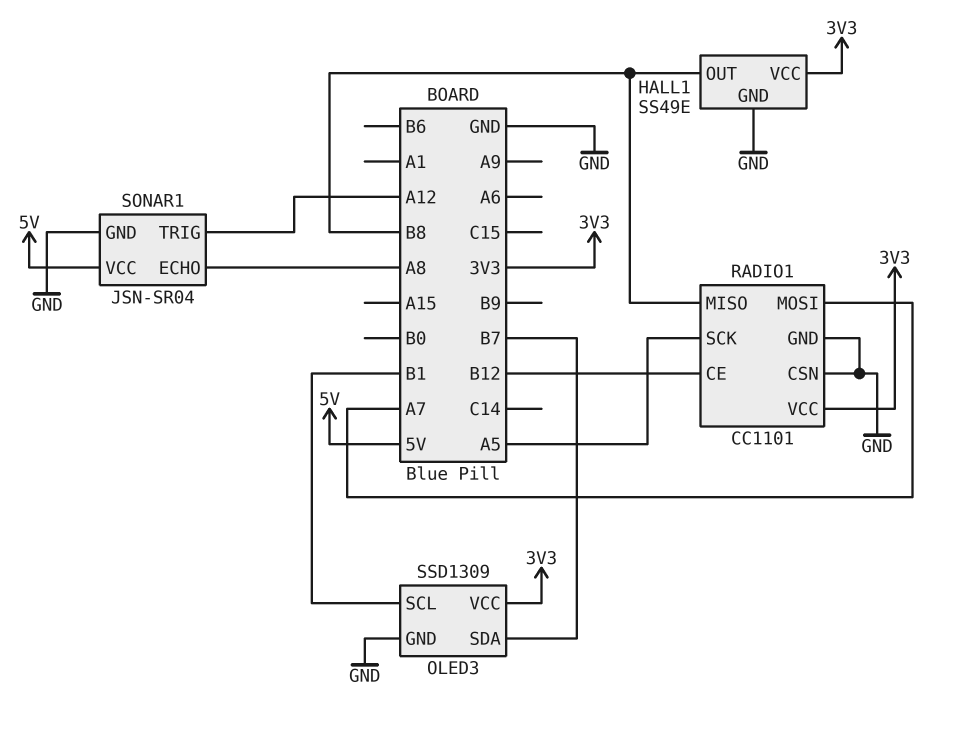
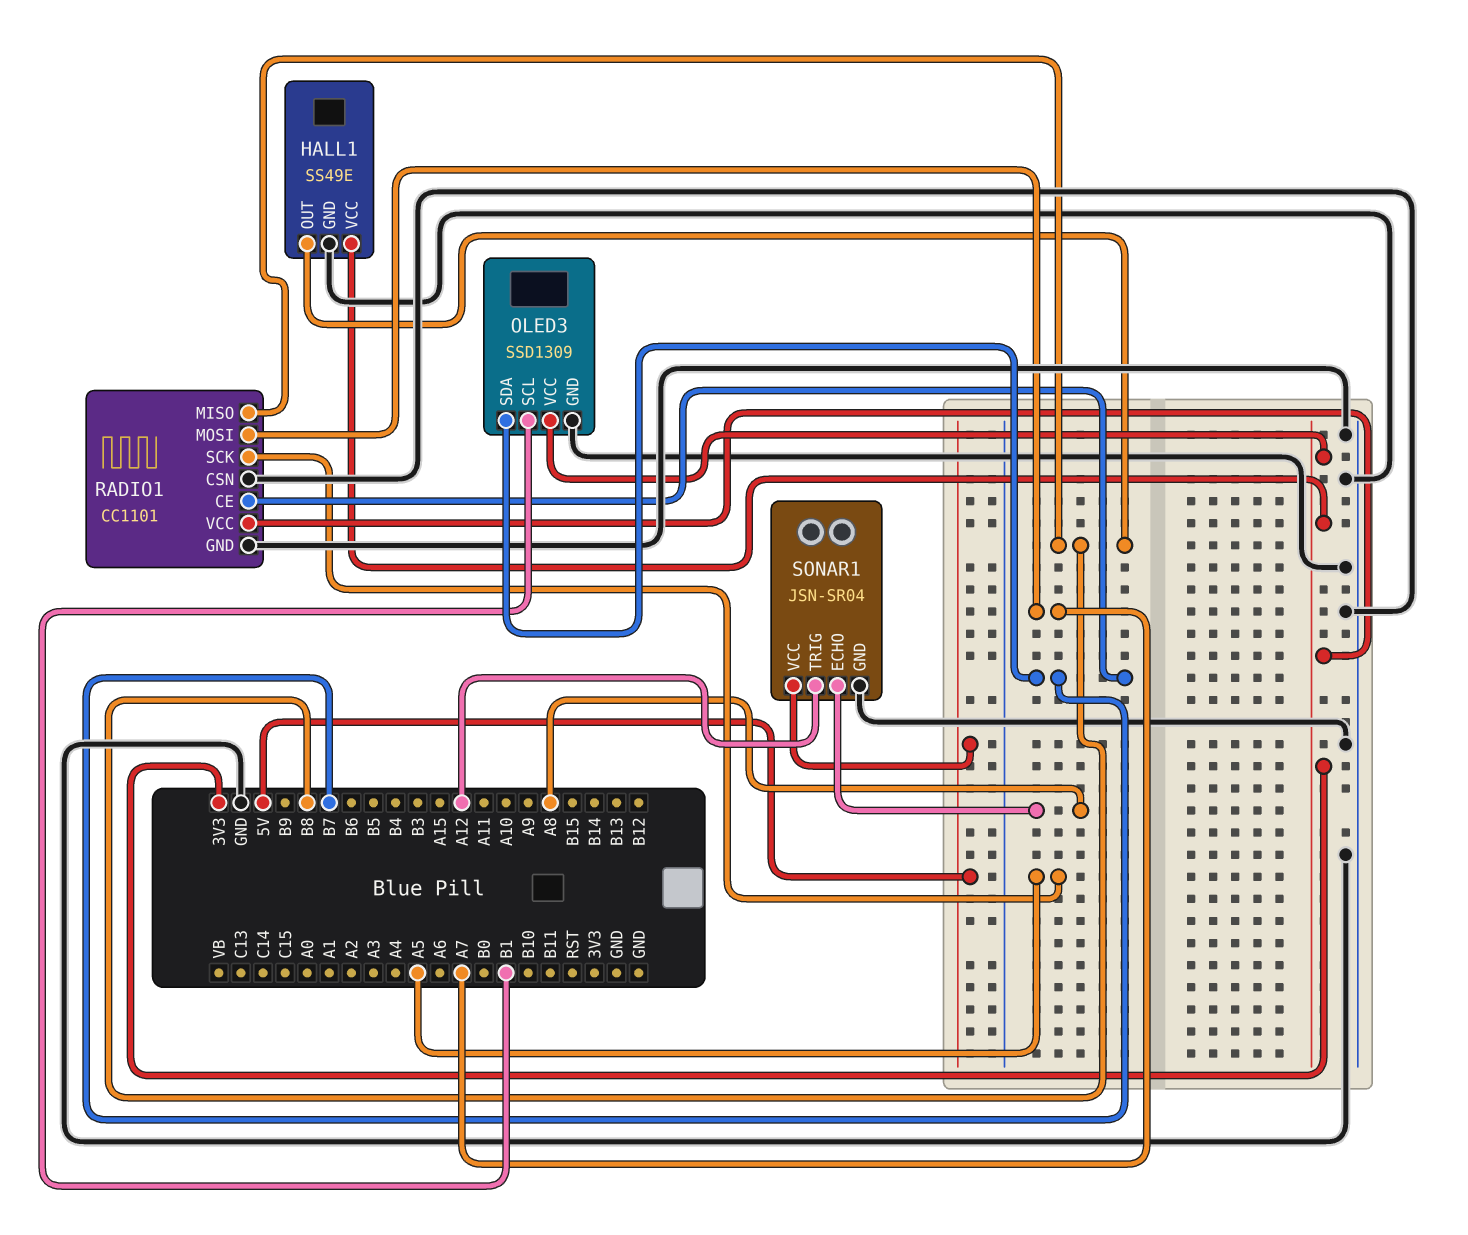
RADIO1 pin CE: B12 -> B7

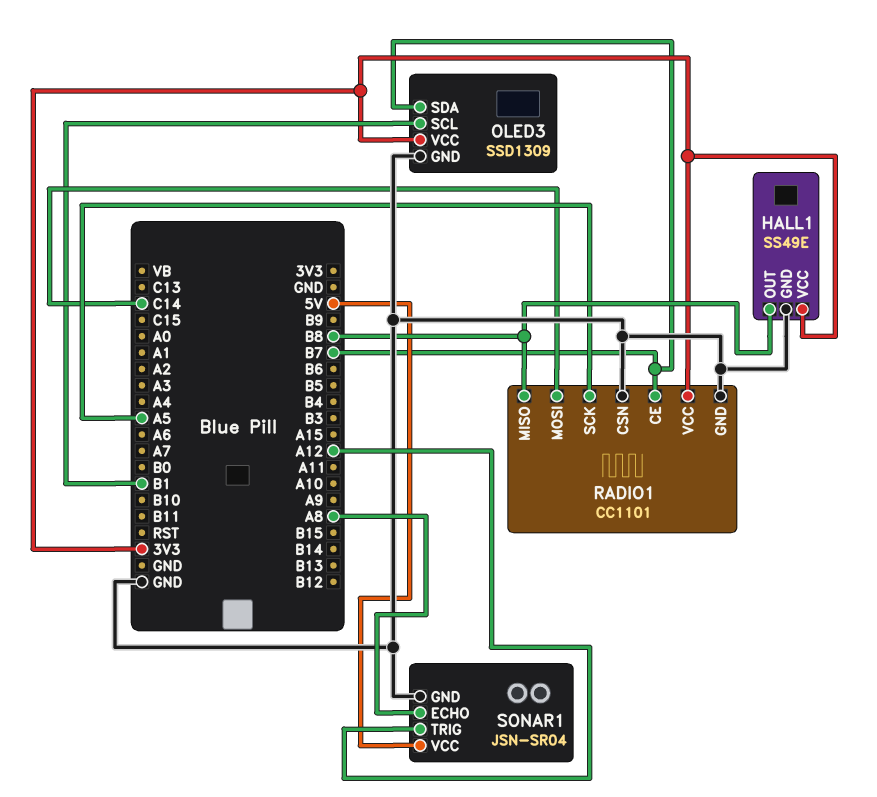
RADIO1 pin MOSI: A7 -> C14

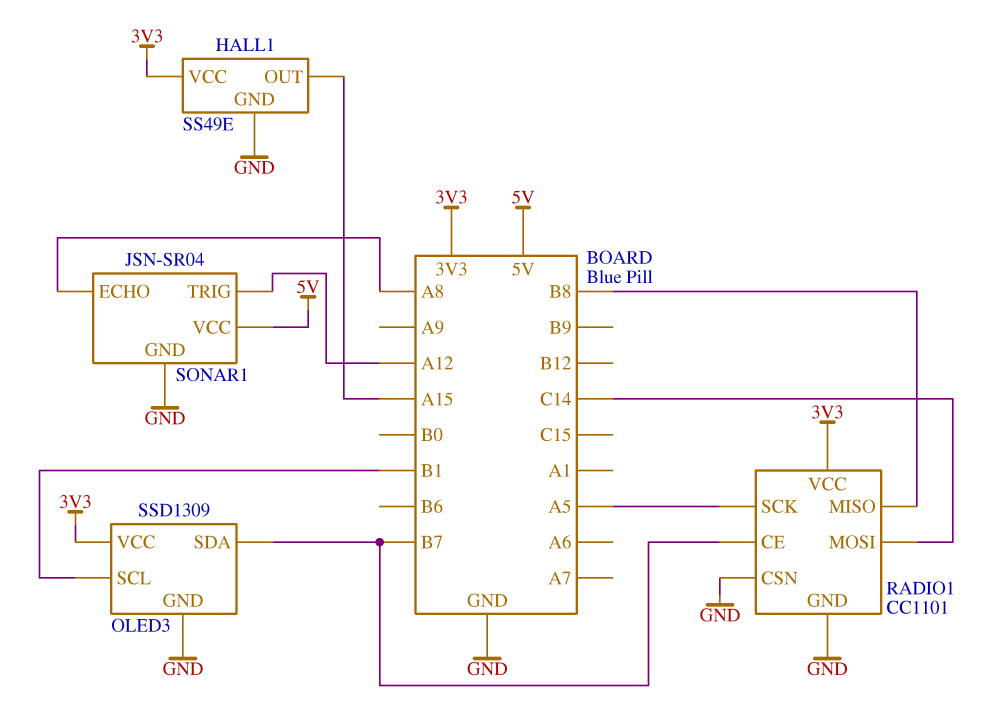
HALL1 pin OUT: B8 -> A15

